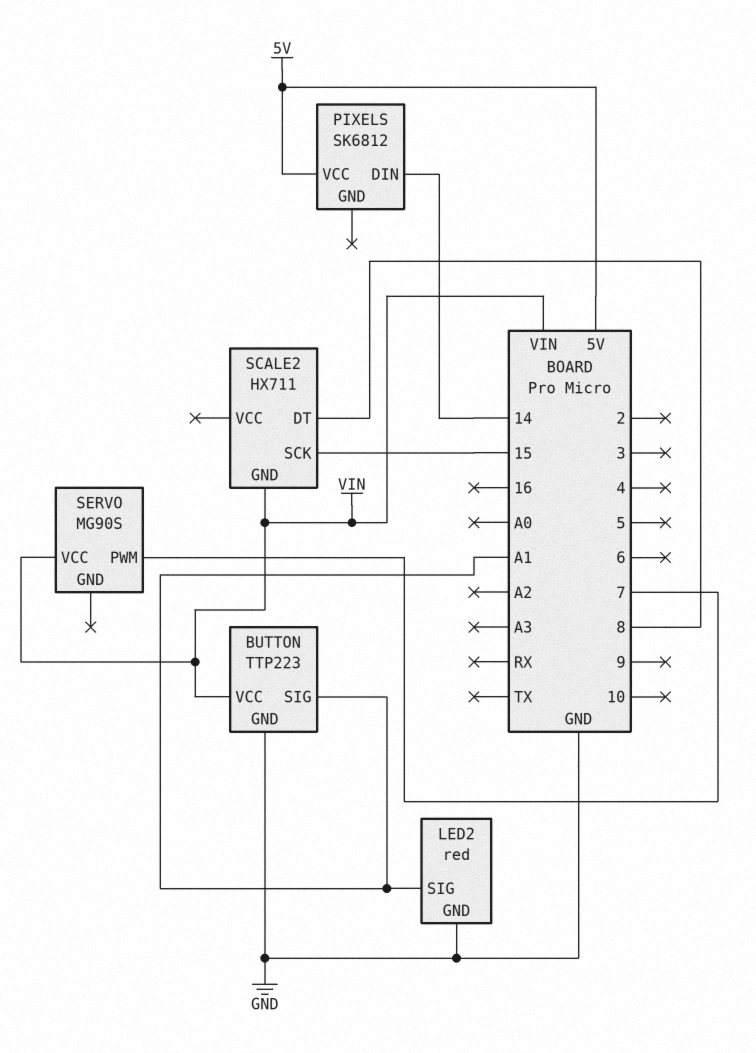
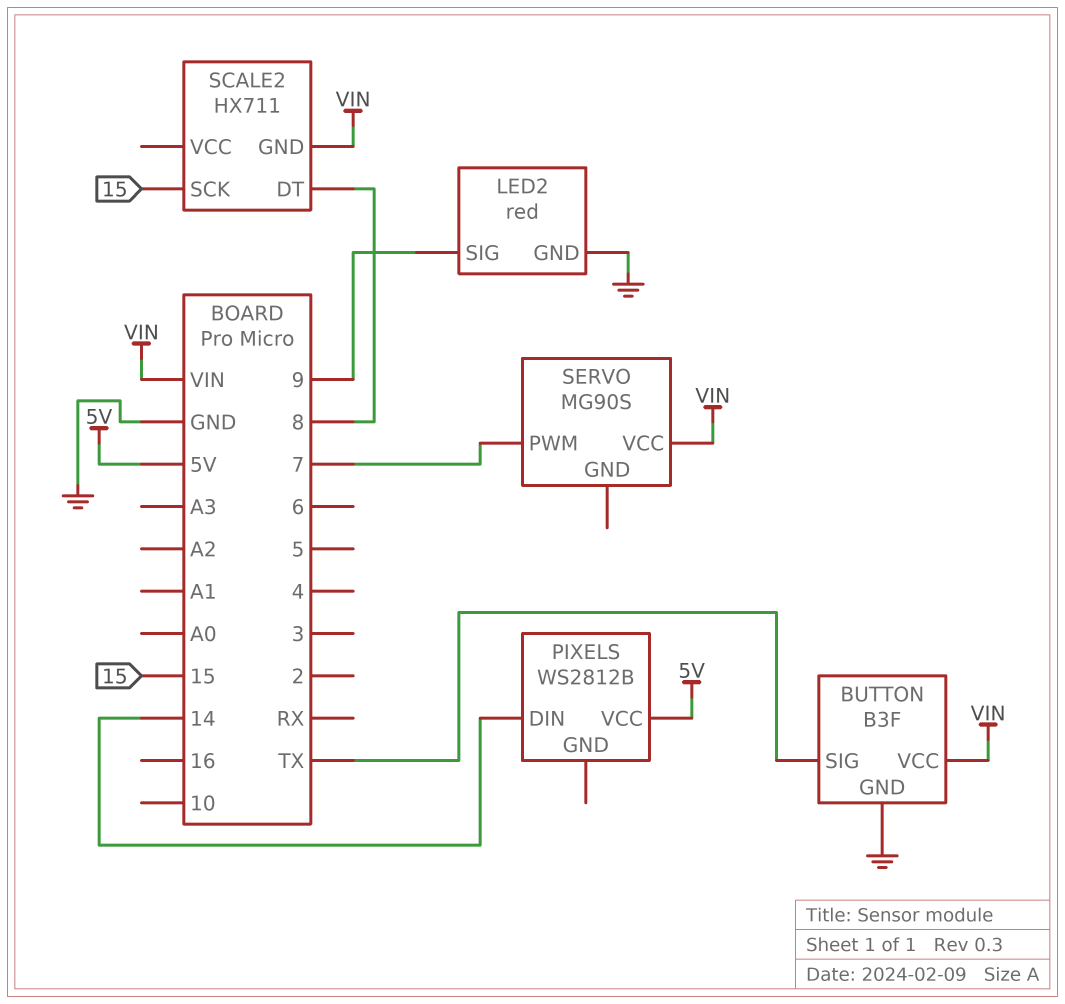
BUTTON: TTP223 -> B3F
BUTTON pin SIG: A1 -> TX
LED2 pin SIG: A1 -> 9
PIXELS: SK6812 -> WS2812B

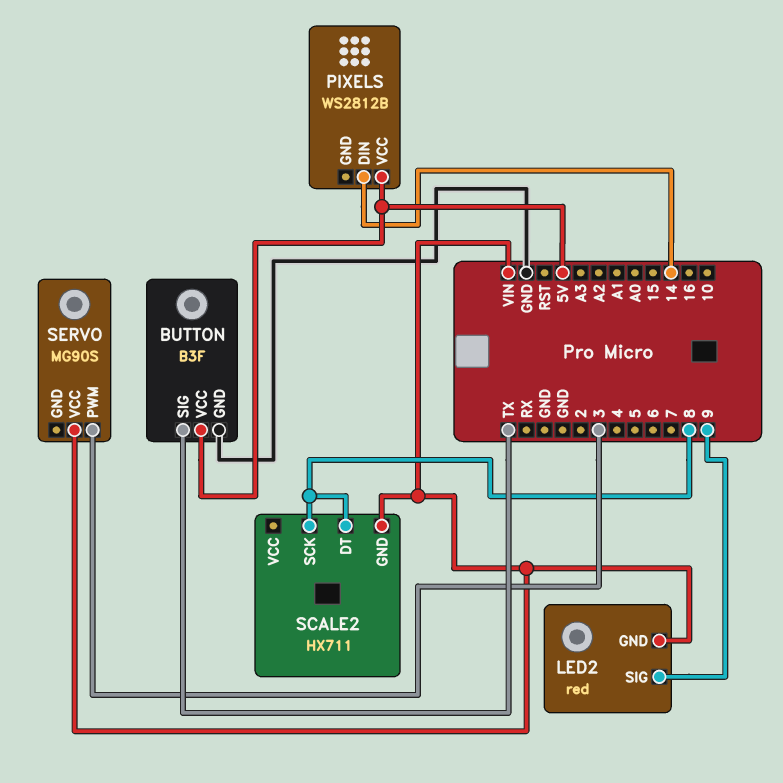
BUTTON pin VCC: VIN -> 5V
LED2 pin GND: GND -> VIN
SCALE2 pin SCK: 15 -> 8
SERVO pin PWM: 7 -> 3

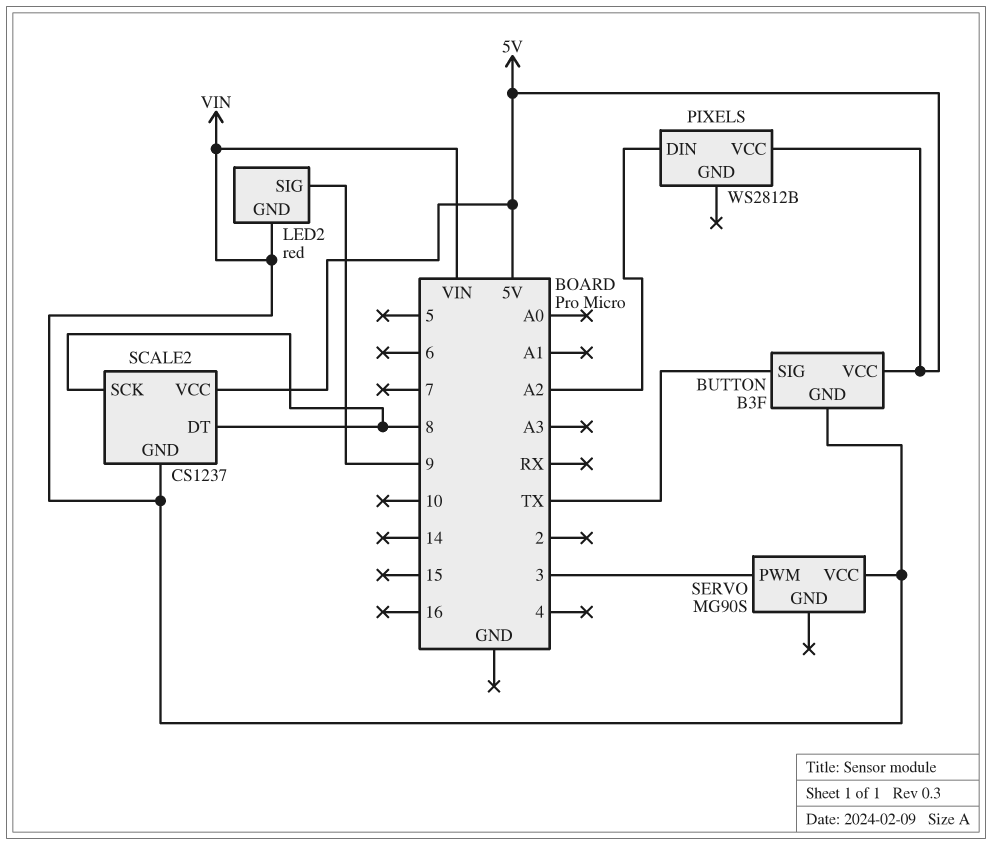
BUTTON pin GND: GND -> VIN
PIXELS pin DIN: 14 -> A2
SCALE2: HX711 -> CS1237
SCALE2 pin VCC: none -> 5V

